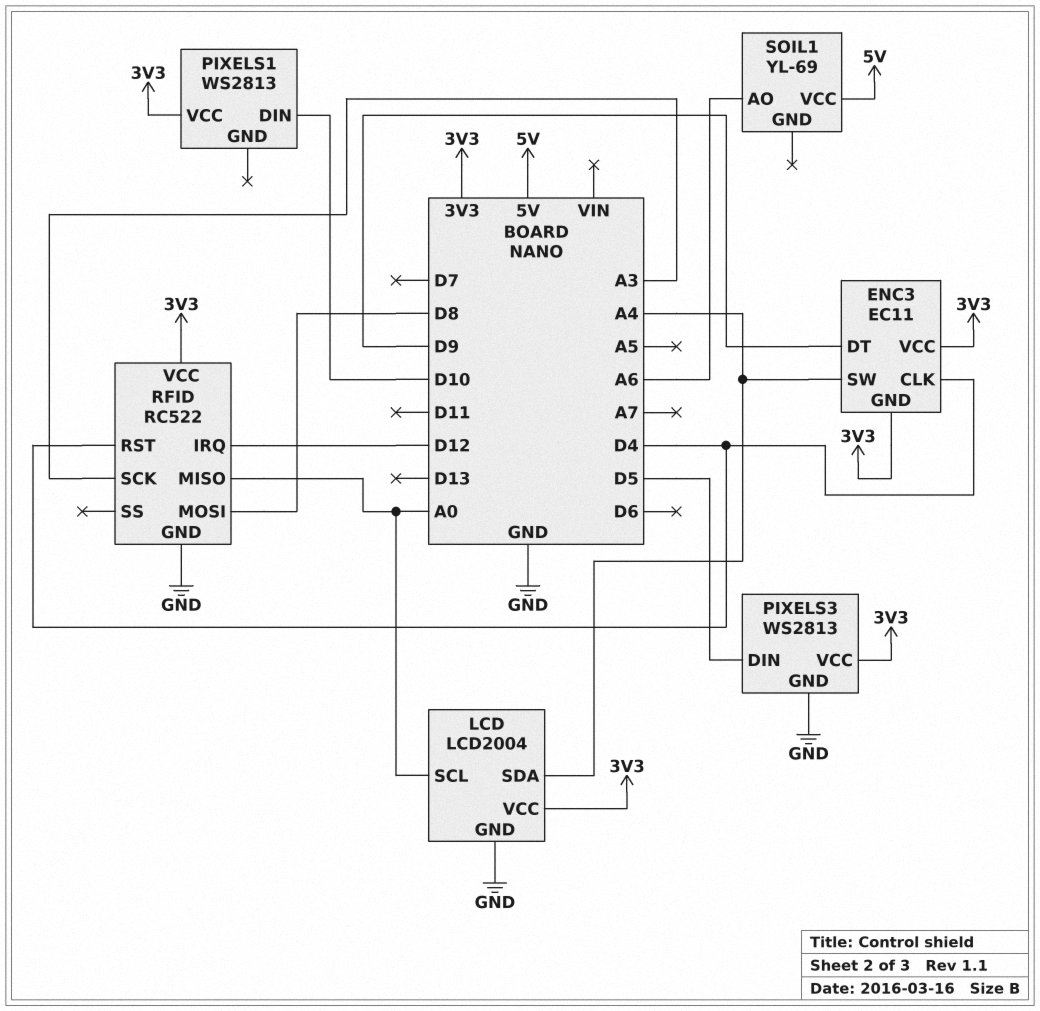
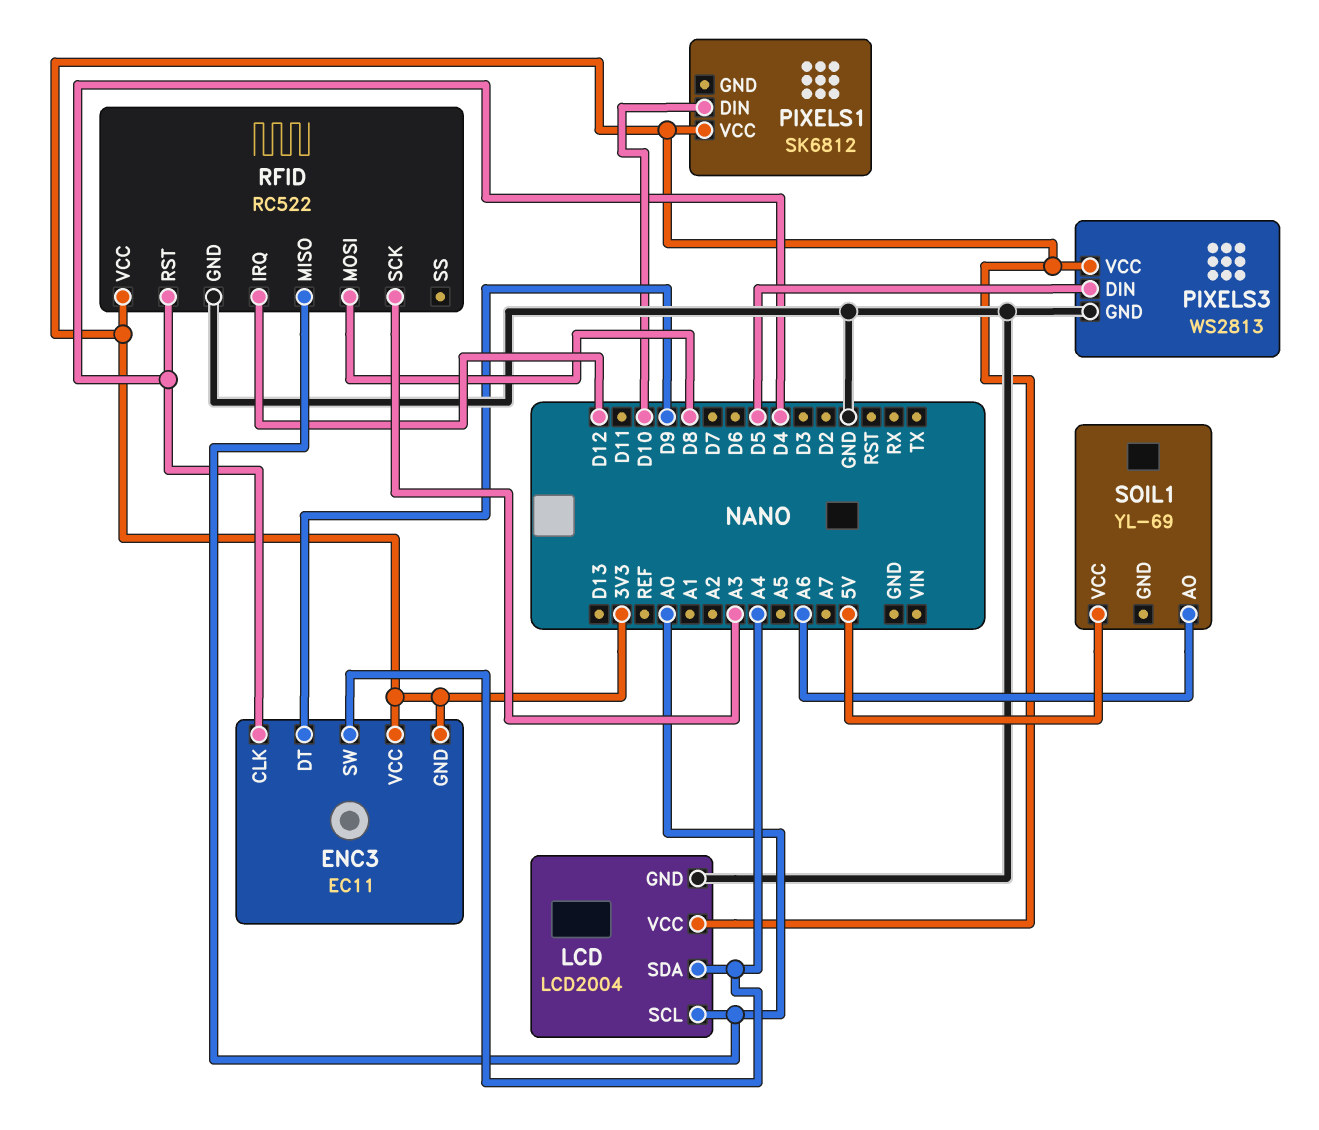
PIXELS1: WS2813 -> SK6812

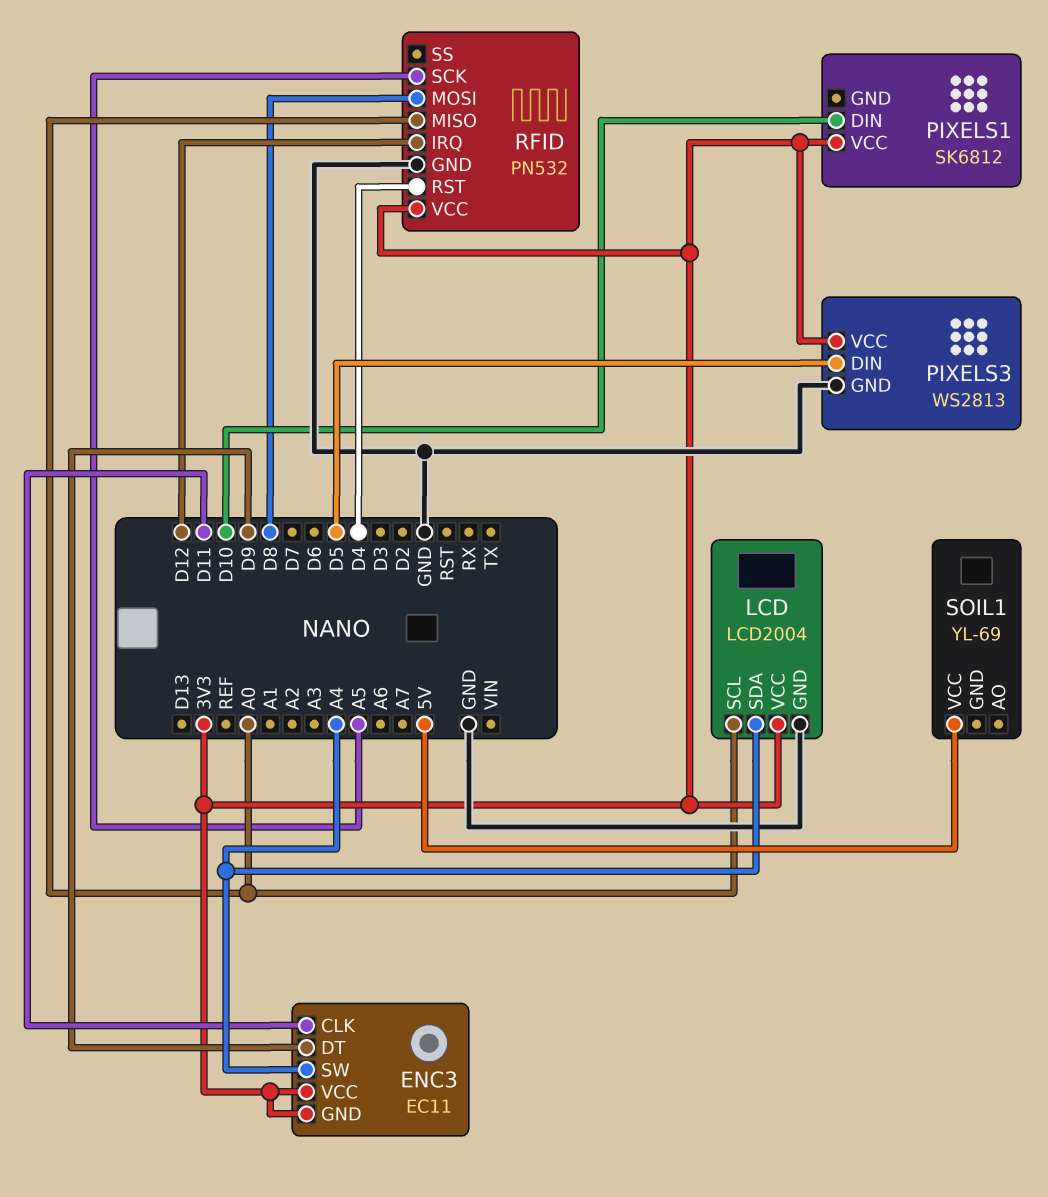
ENC3 pin CLK: D4 -> D11
RFID: RC522 -> PN532
RFID pin SCK: A3 -> A5
SOIL1 pin AO: A6 -> none

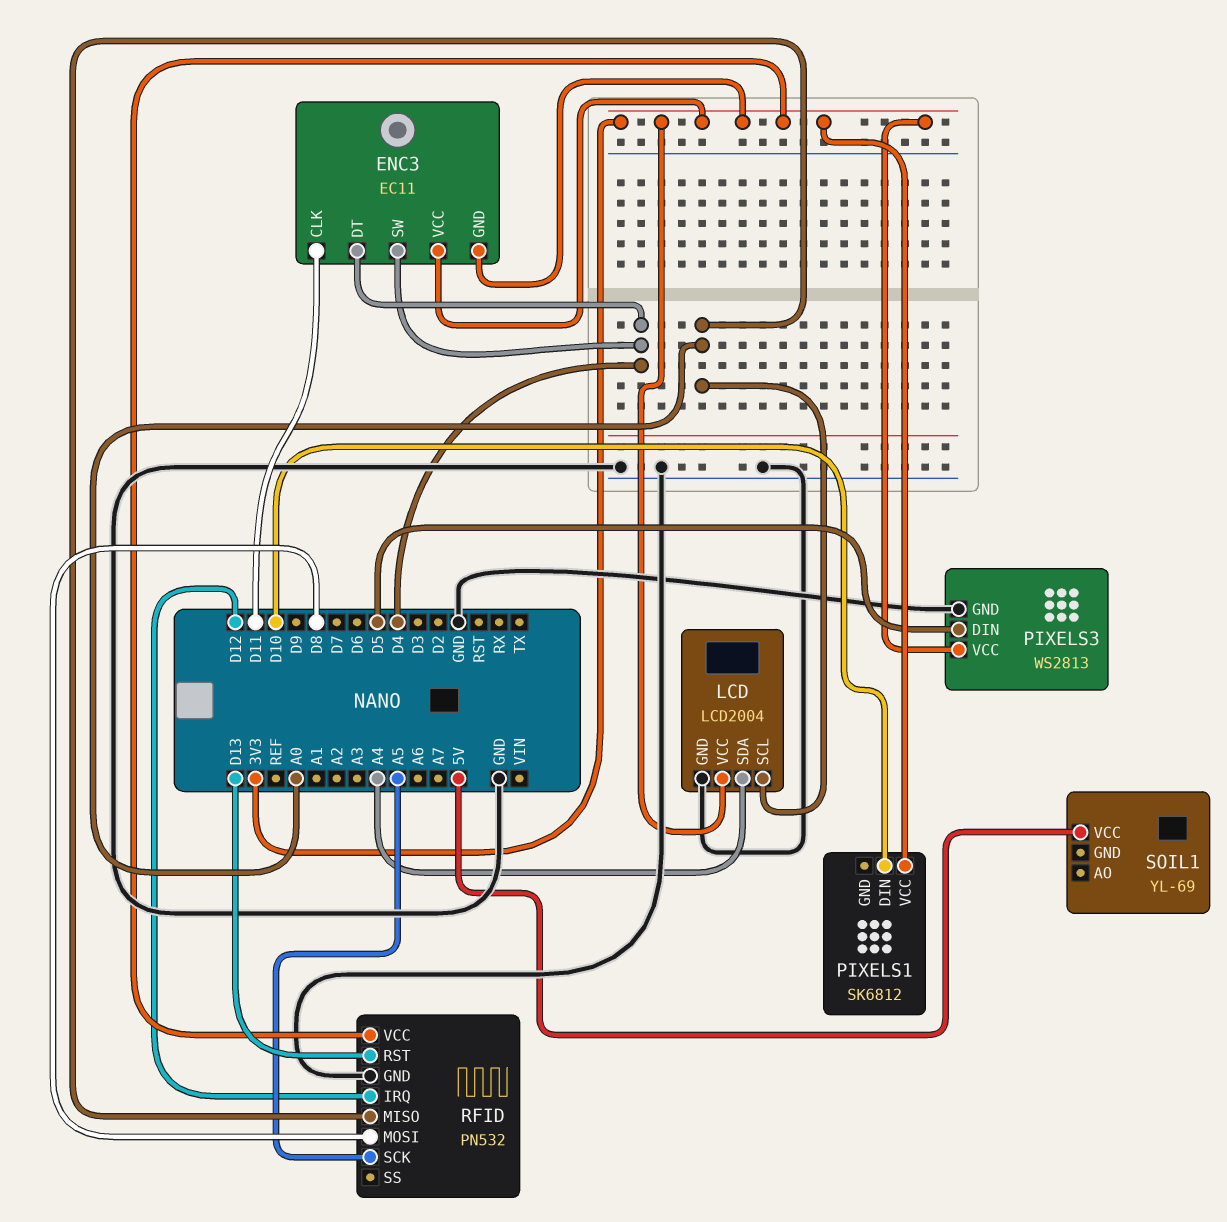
ENC3 pin DT: D9 -> D4
ENC3 pin SW: A4 -> D4
RFID pin RST: D4 -> D13

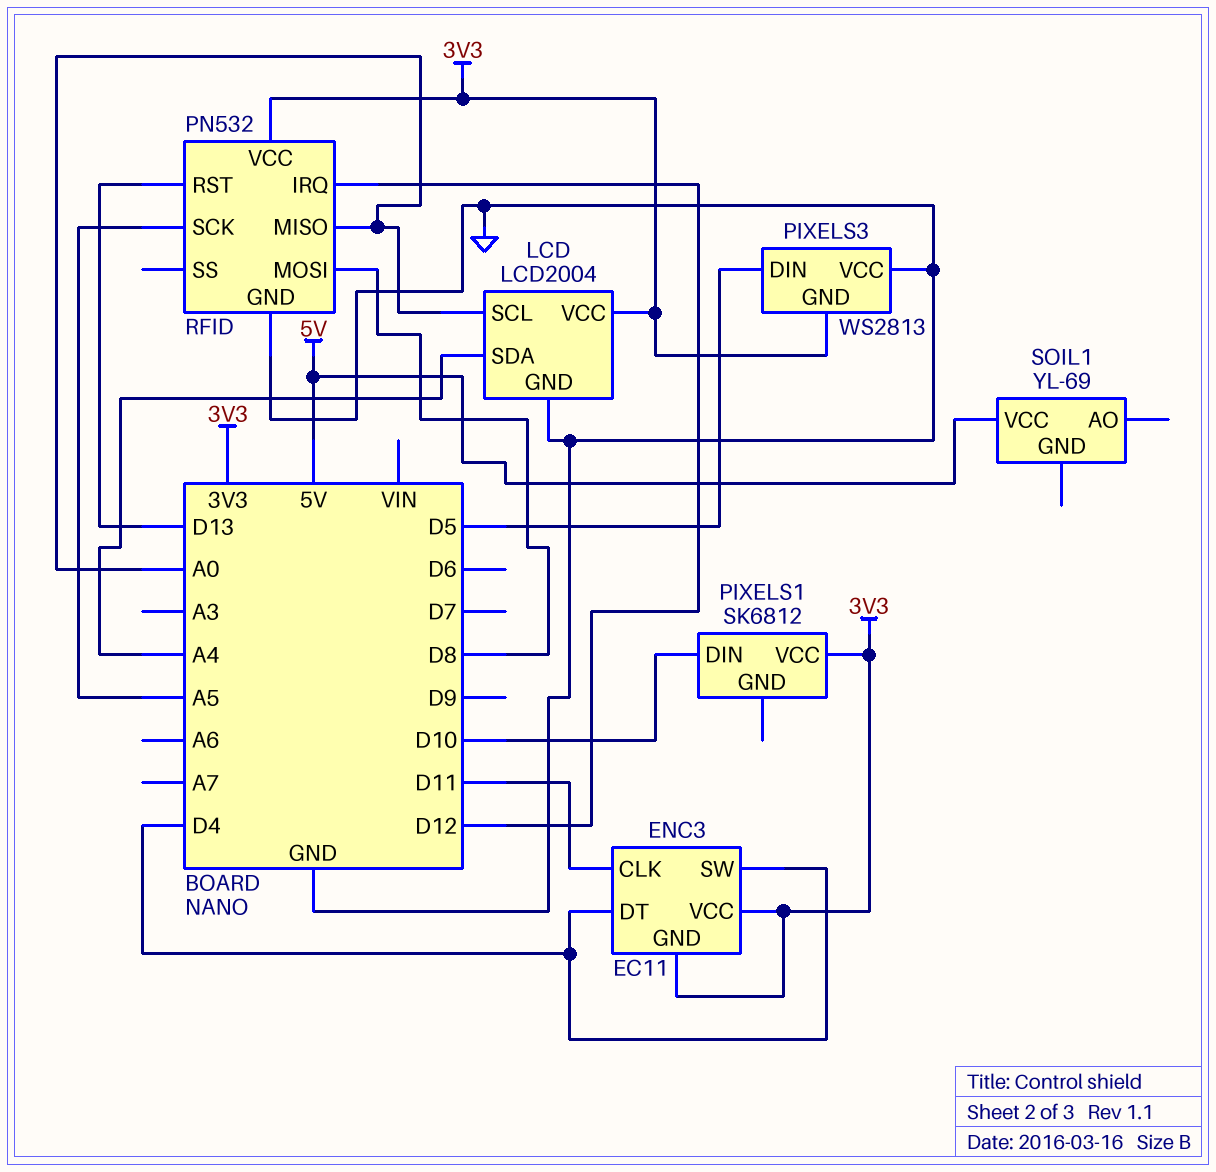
PIXELS3 pin GND: GND -> 3V3
PIXELS3 pin VCC: 3V3 -> GND

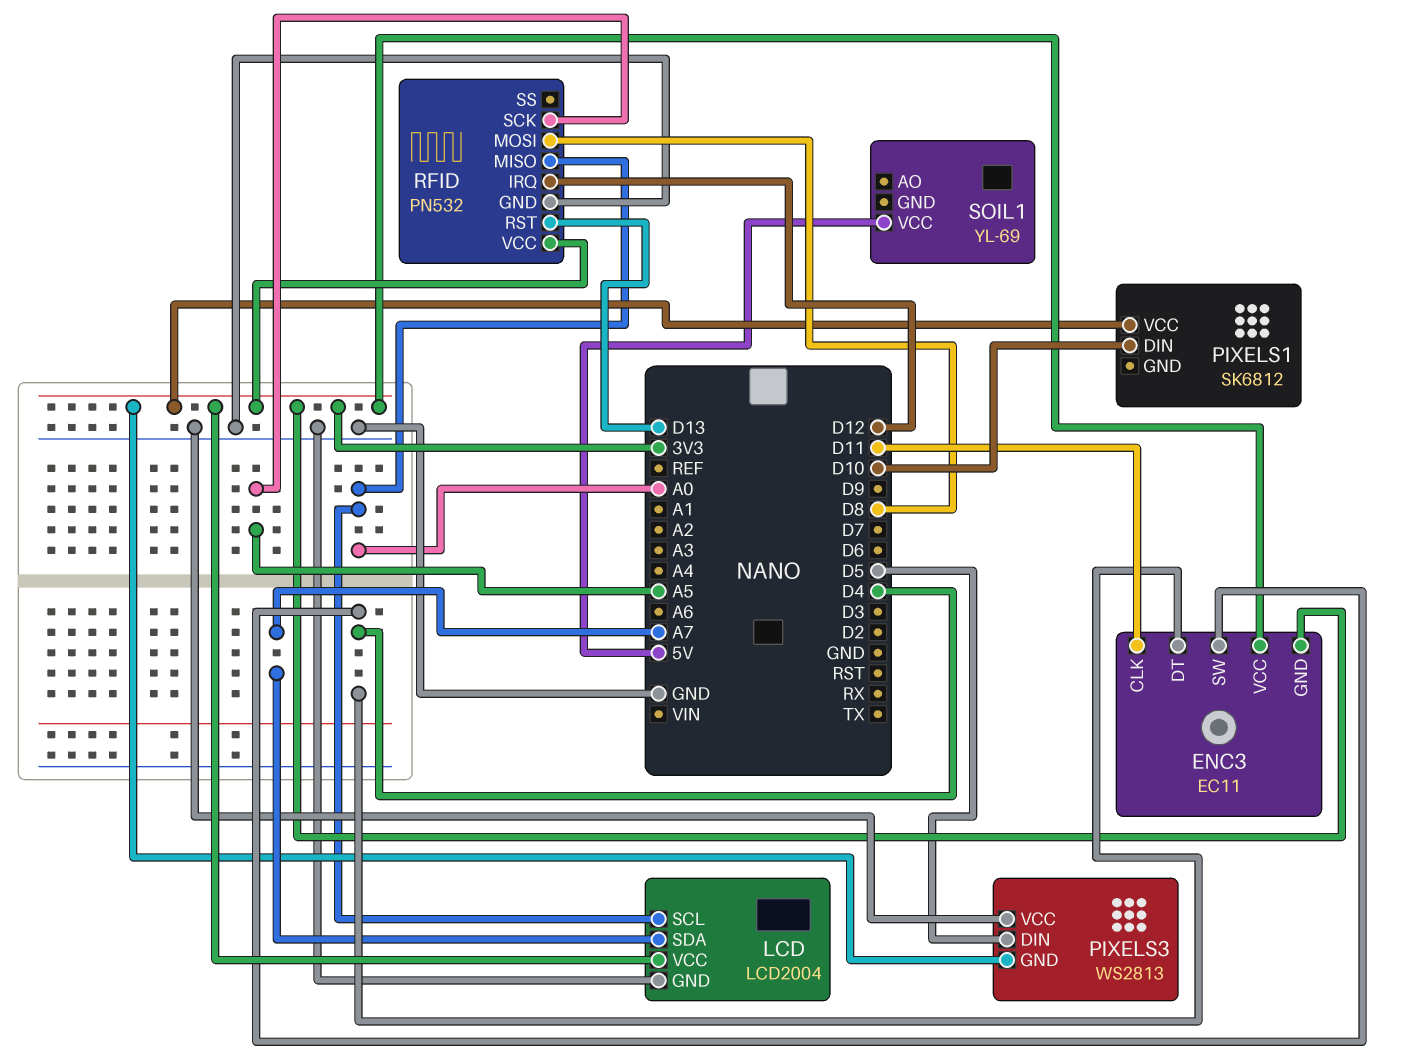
LCD pin SDA: A4 -> A7

